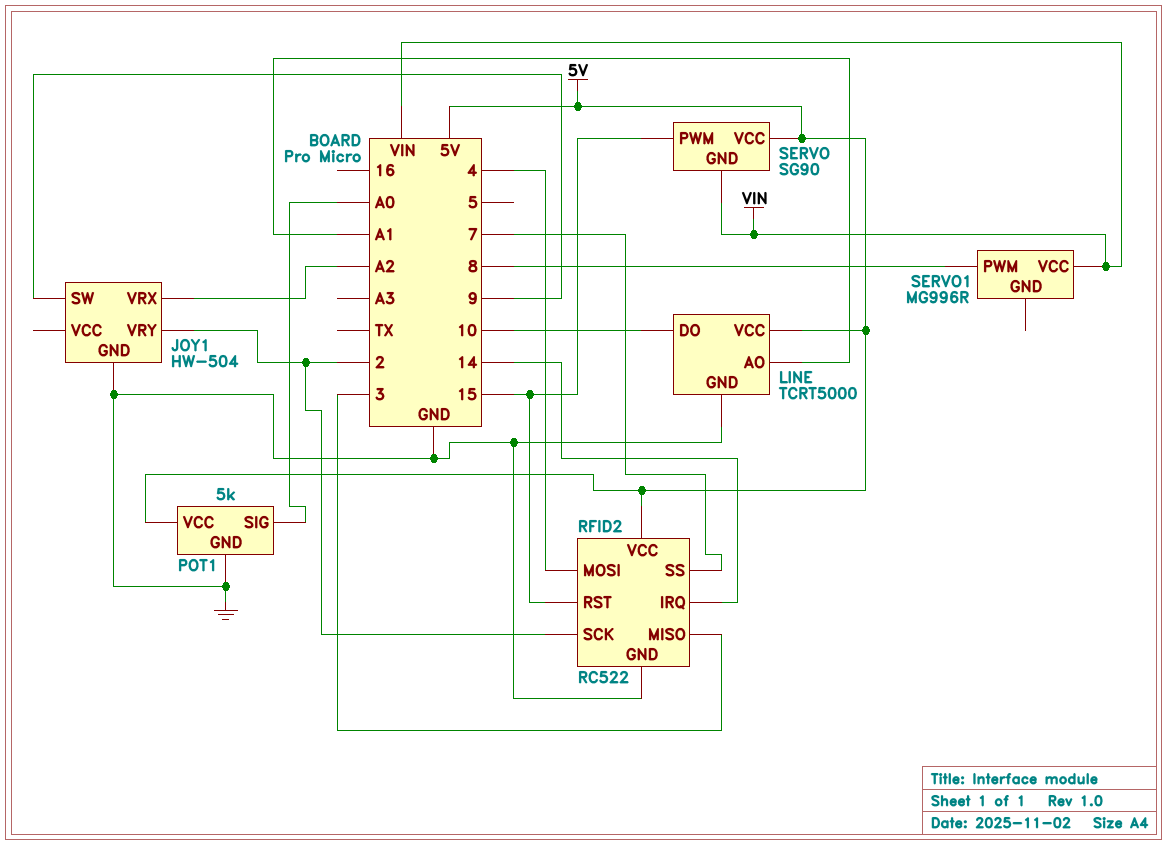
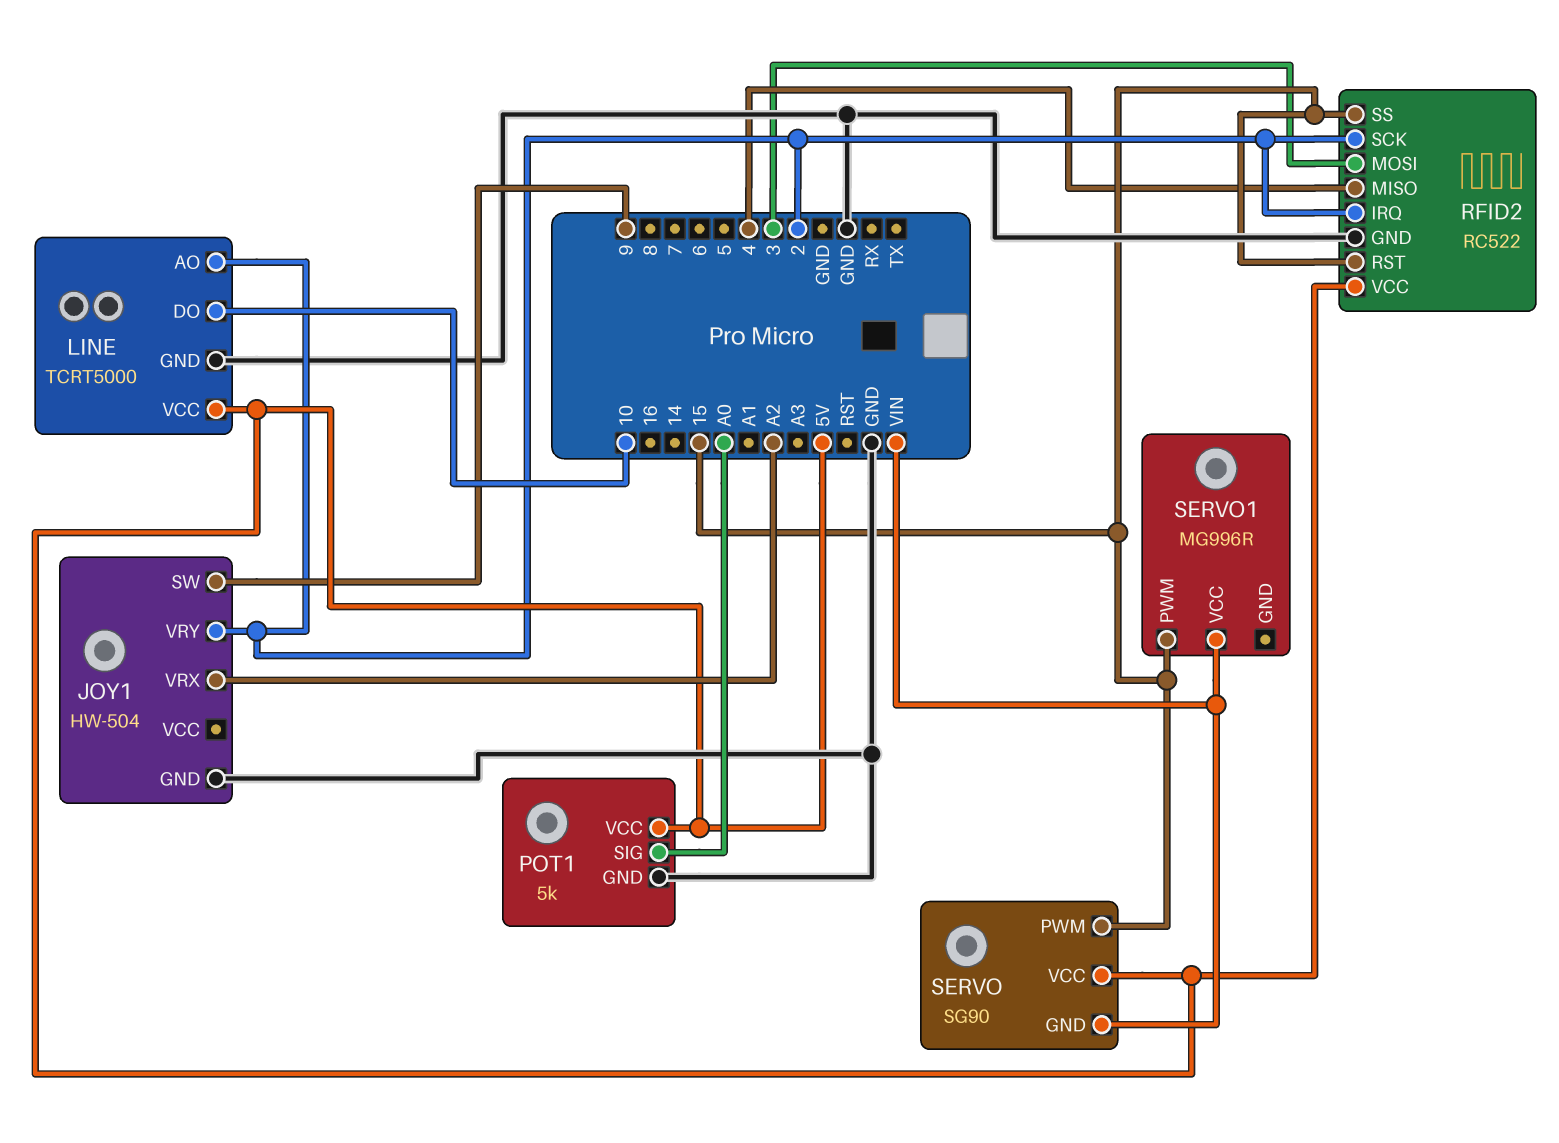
LINE pin AO: A1 -> 2
RFID2 pin IRQ: 14 -> 2
RFID2 pin MISO: 3 -> 4
RFID2 pin MOSI: 4 -> 3
RFID2 pin SS: 7 -> 15
SERVO1 pin PWM: 8 -> 15

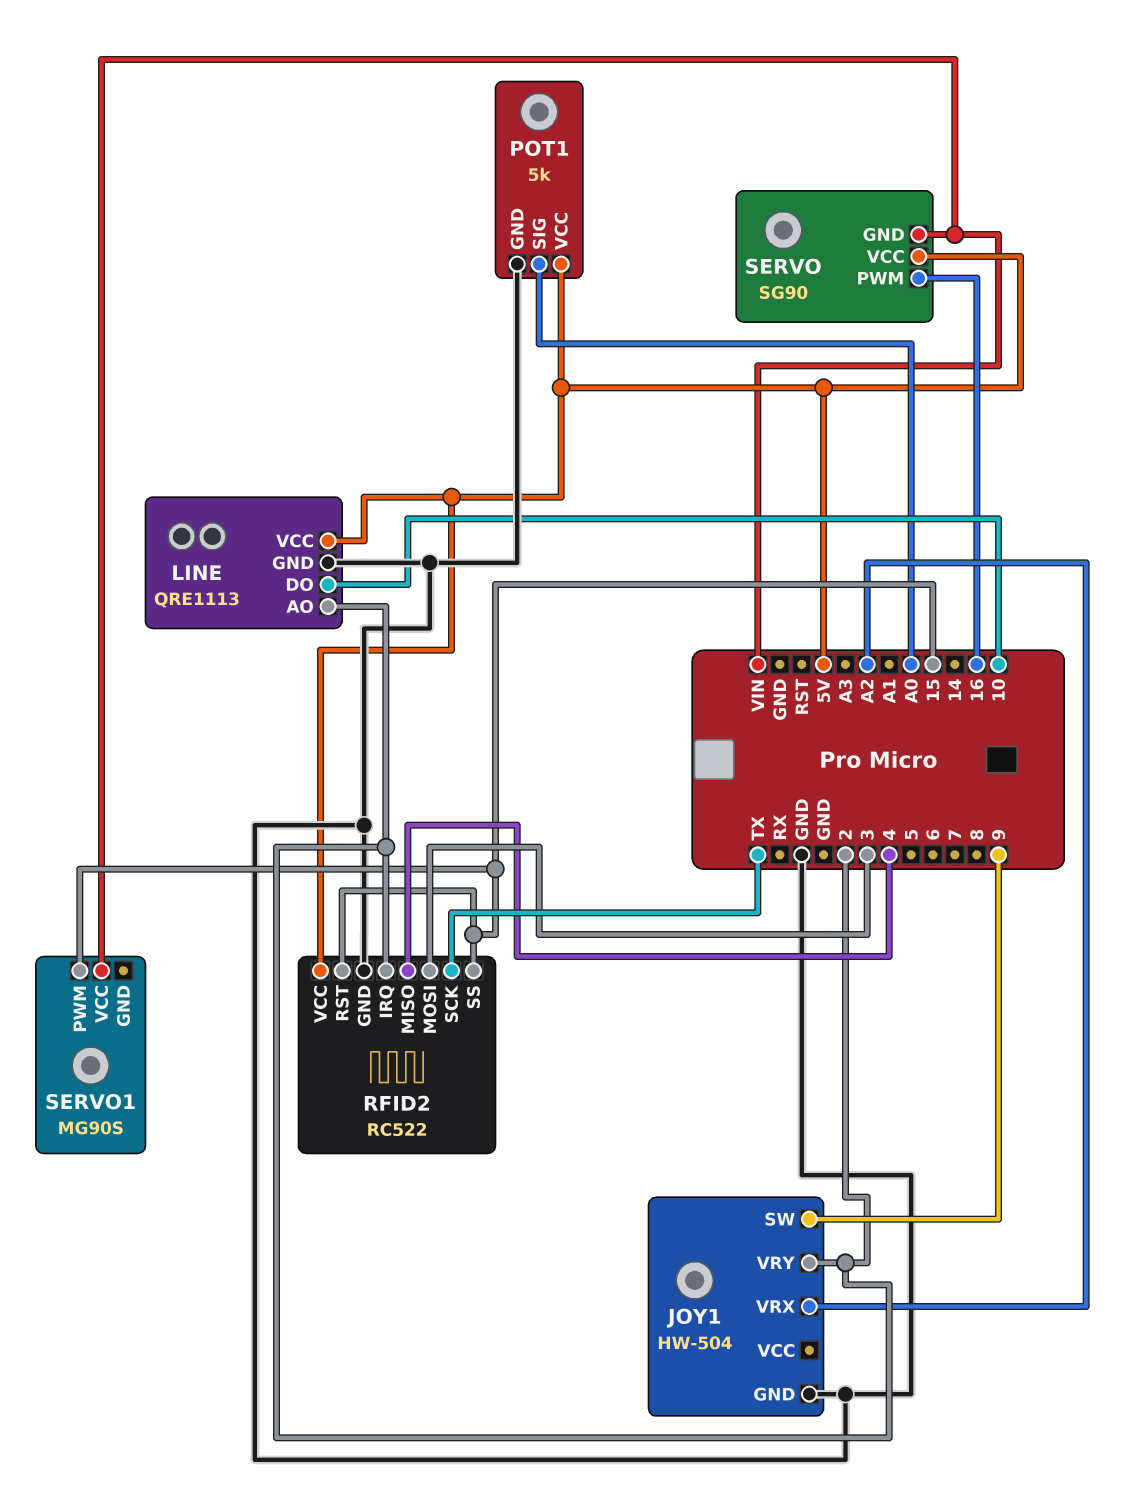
LINE: TCRT5000 -> QRE1113
RFID2 pin SCK: 2 -> TX
SERVO pin PWM: 15 -> 16
SERVO1: MG996R -> MG90S

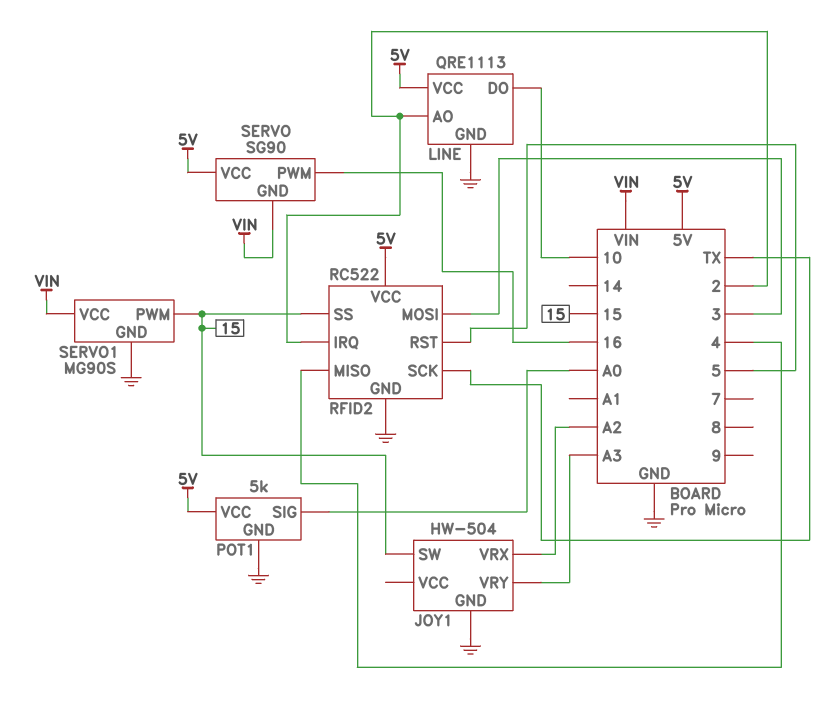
JOY1 pin SW: 9 -> 15
JOY1 pin VRY: 2 -> A3
RFID2 pin RST: 15 -> 5
SERVO1 pin GND: none -> GND

